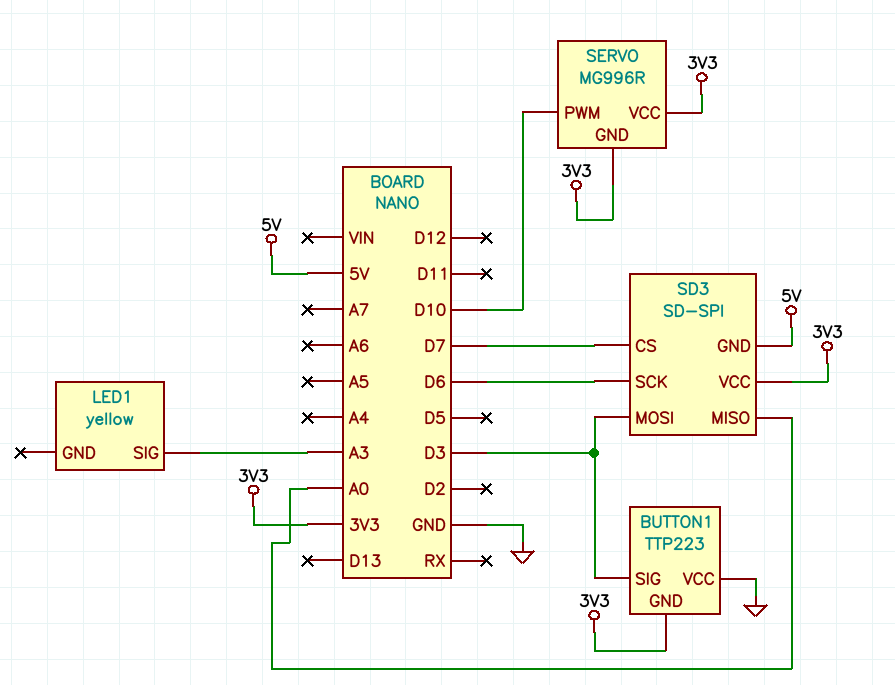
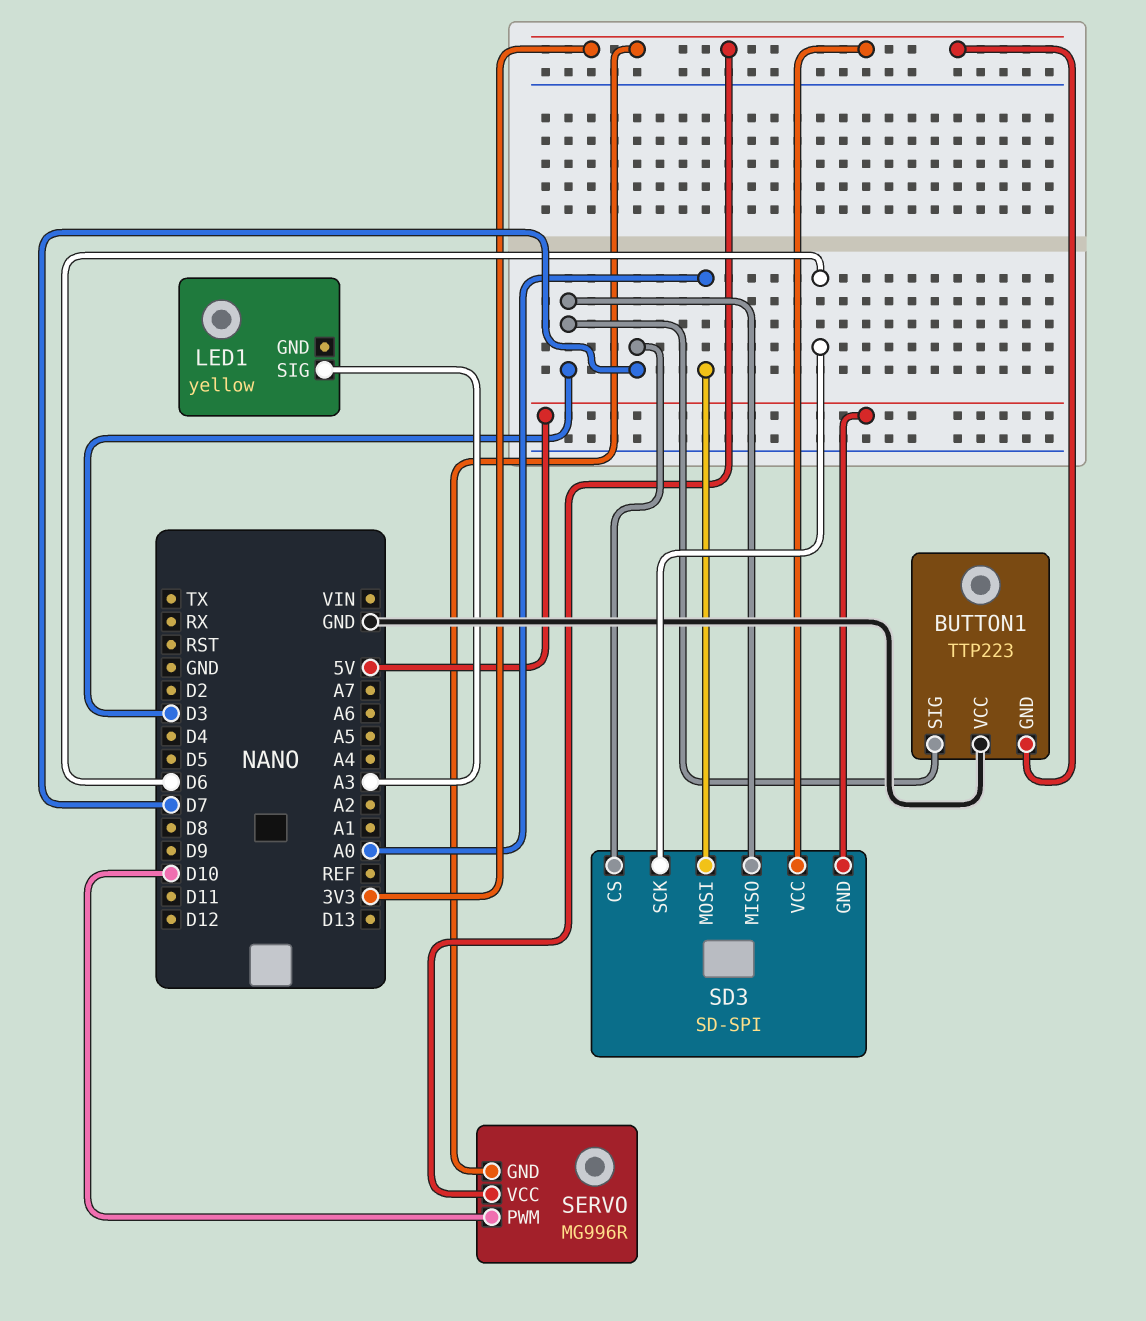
SD3 pin MISO: A0 -> D3
SD3 pin MOSI: D3 -> A0

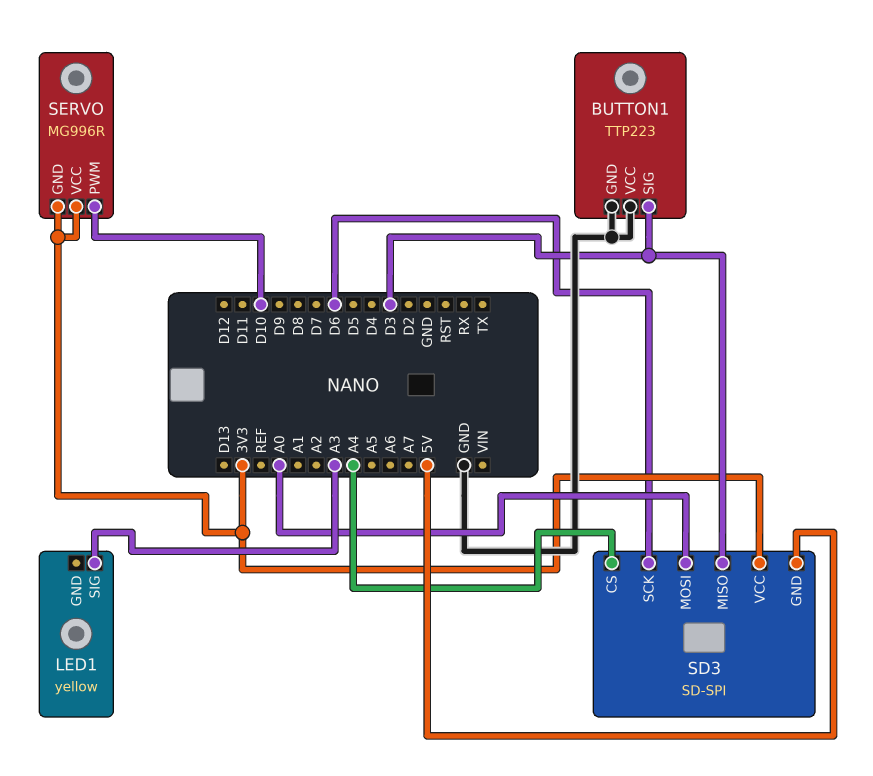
BUTTON1 pin GND: 3V3 -> GND
SD3 pin CS: D7 -> A4

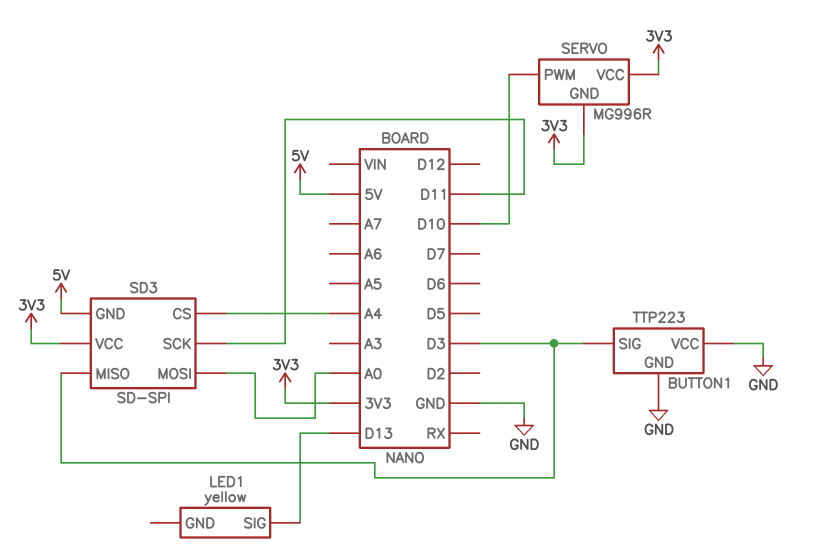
LED1 pin SIG: A3 -> D13
SD3 pin SCK: D6 -> D11

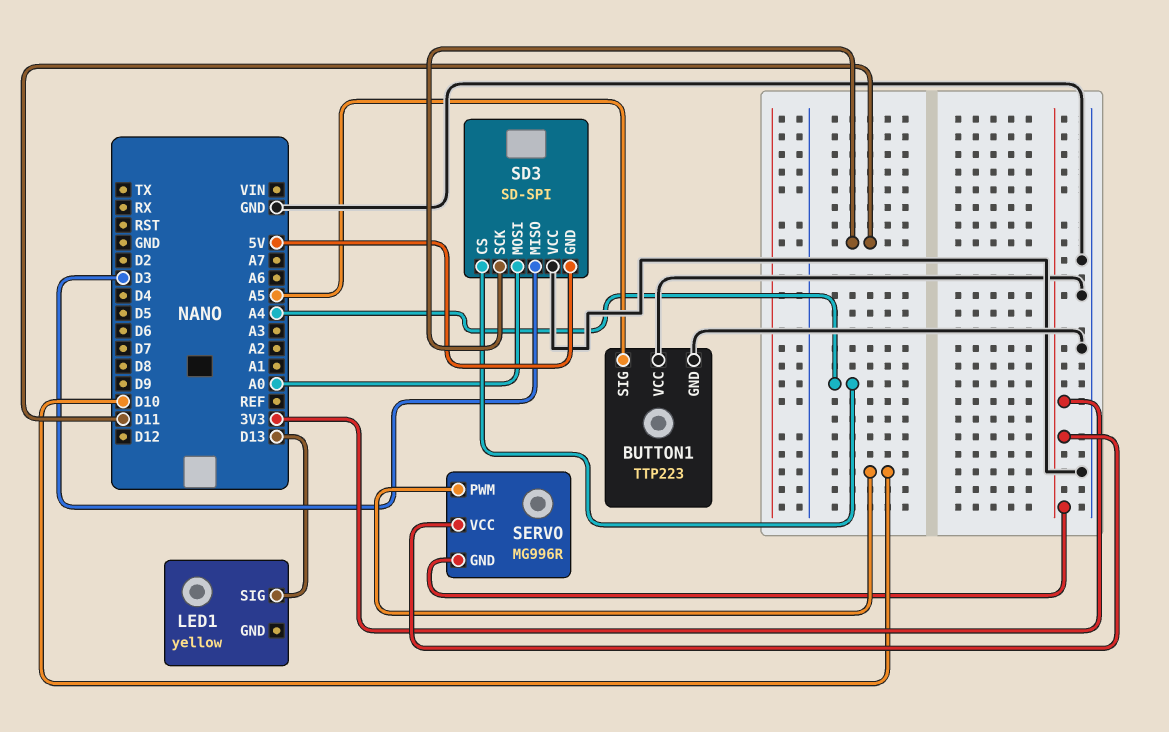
BUTTON1 pin SIG: D3 -> A5
SD3 pin VCC: 3V3 -> GND

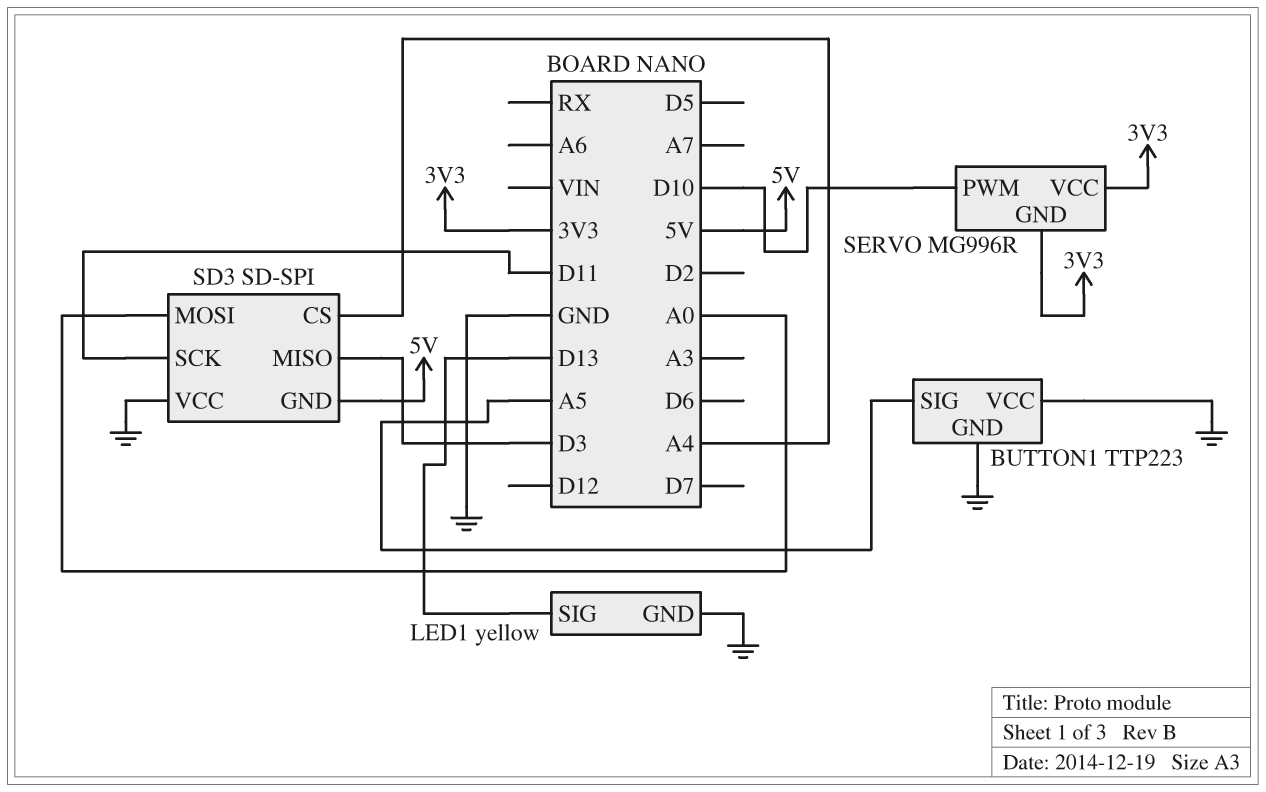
LED1 pin GND: none -> GND

